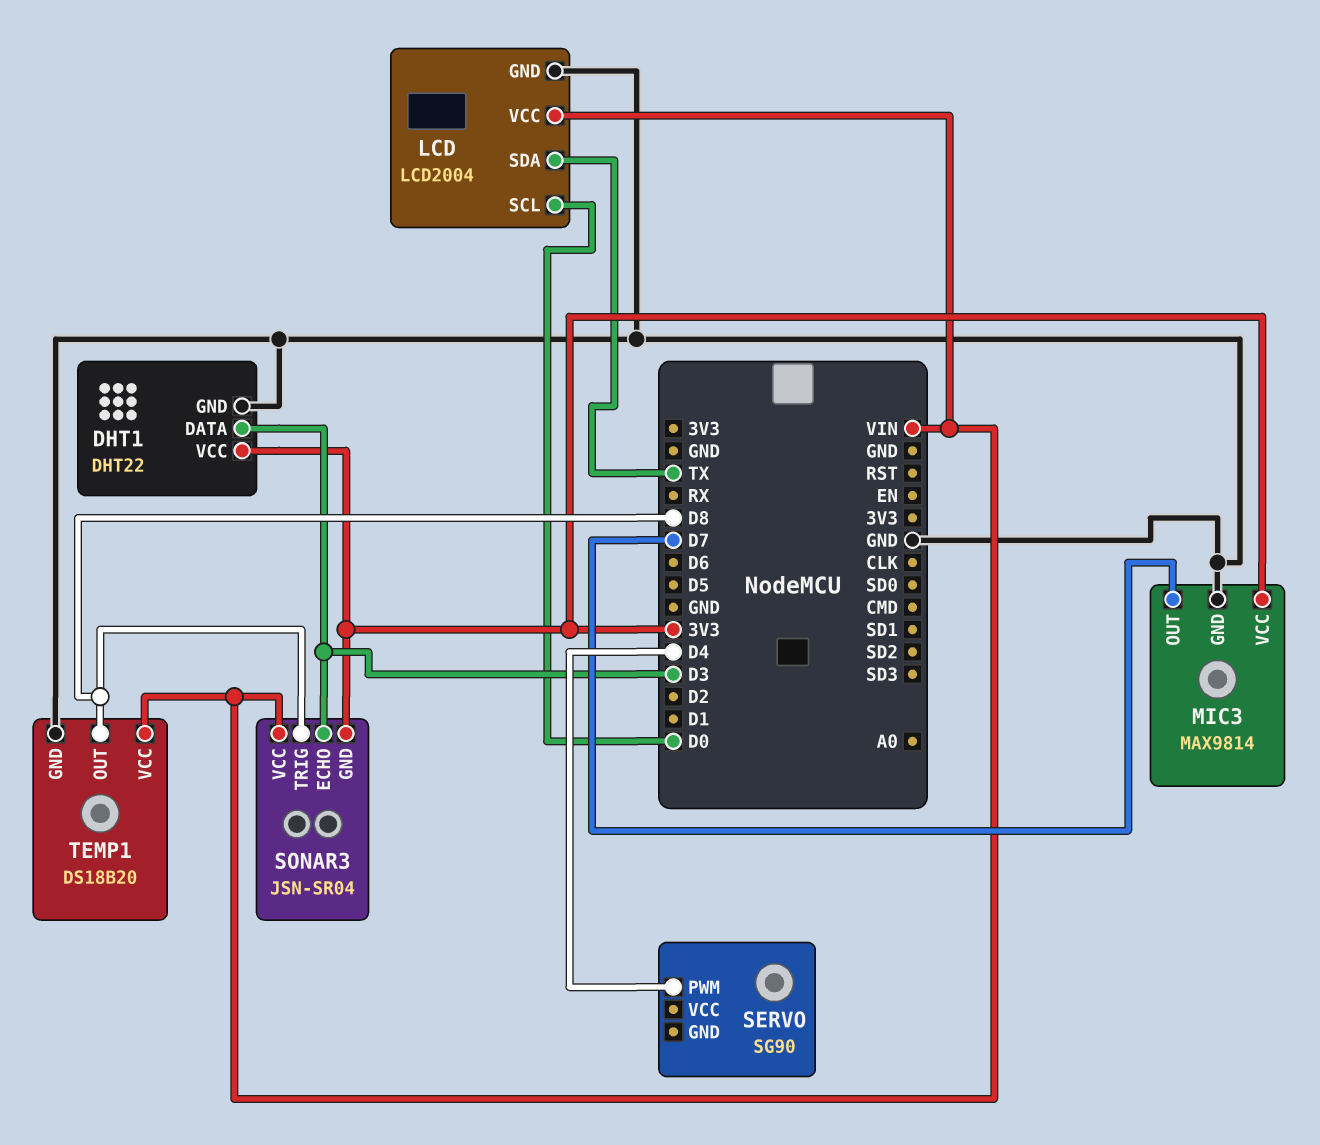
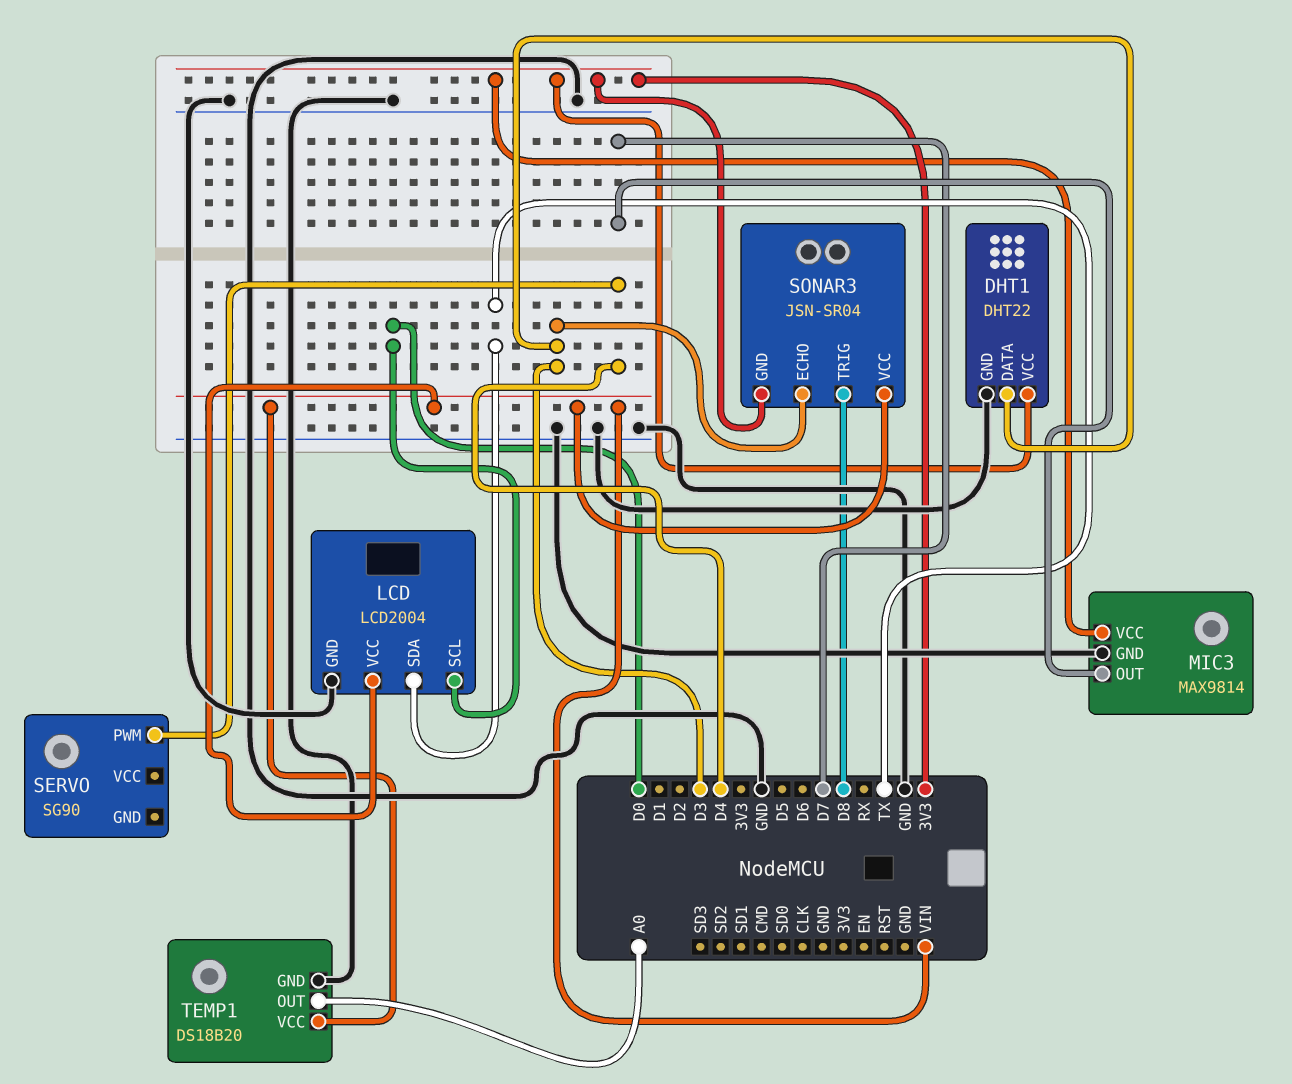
TEMP1 pin OUT: D8 -> A0

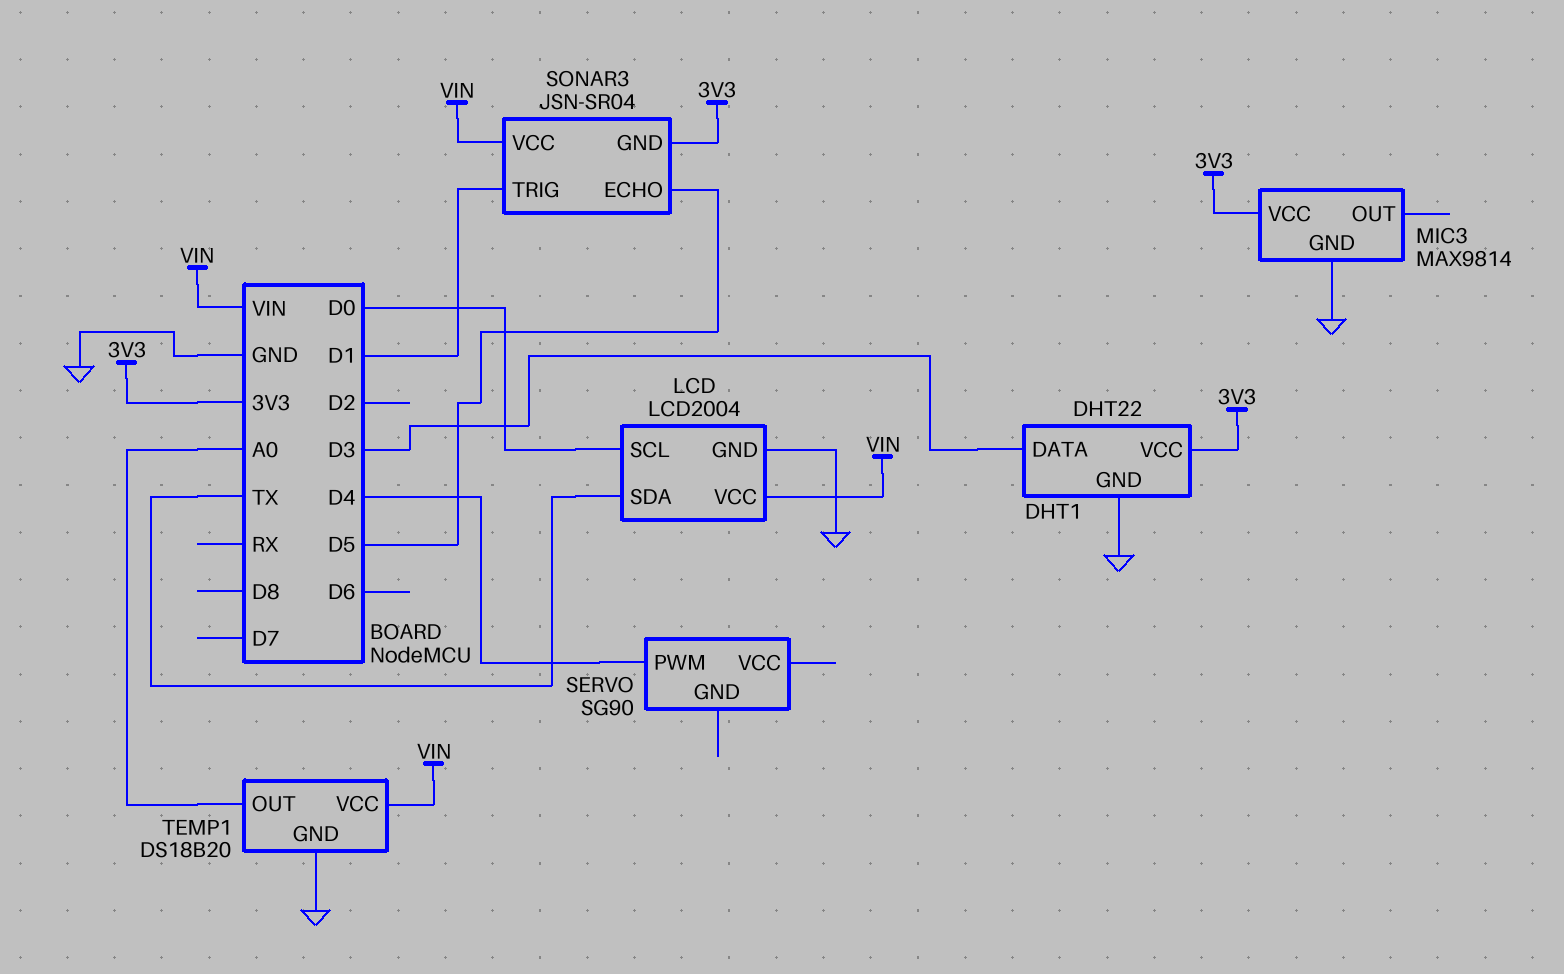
MIC3 pin OUT: D7 -> none
SONAR3 pin ECHO: D3 -> D5
SONAR3 pin TRIG: D8 -> D1

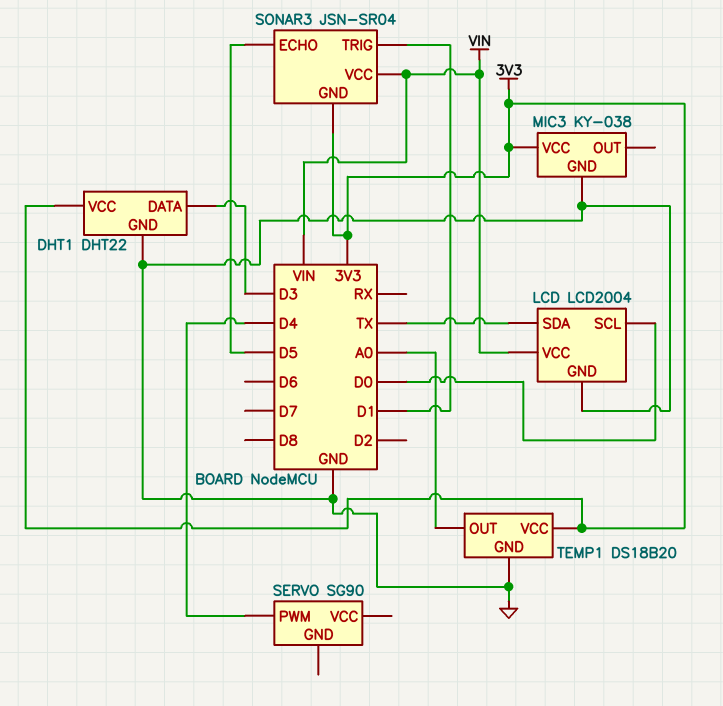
MIC3: MAX9814 -> KY-038
TEMP1 pin VCC: VIN -> 3V3

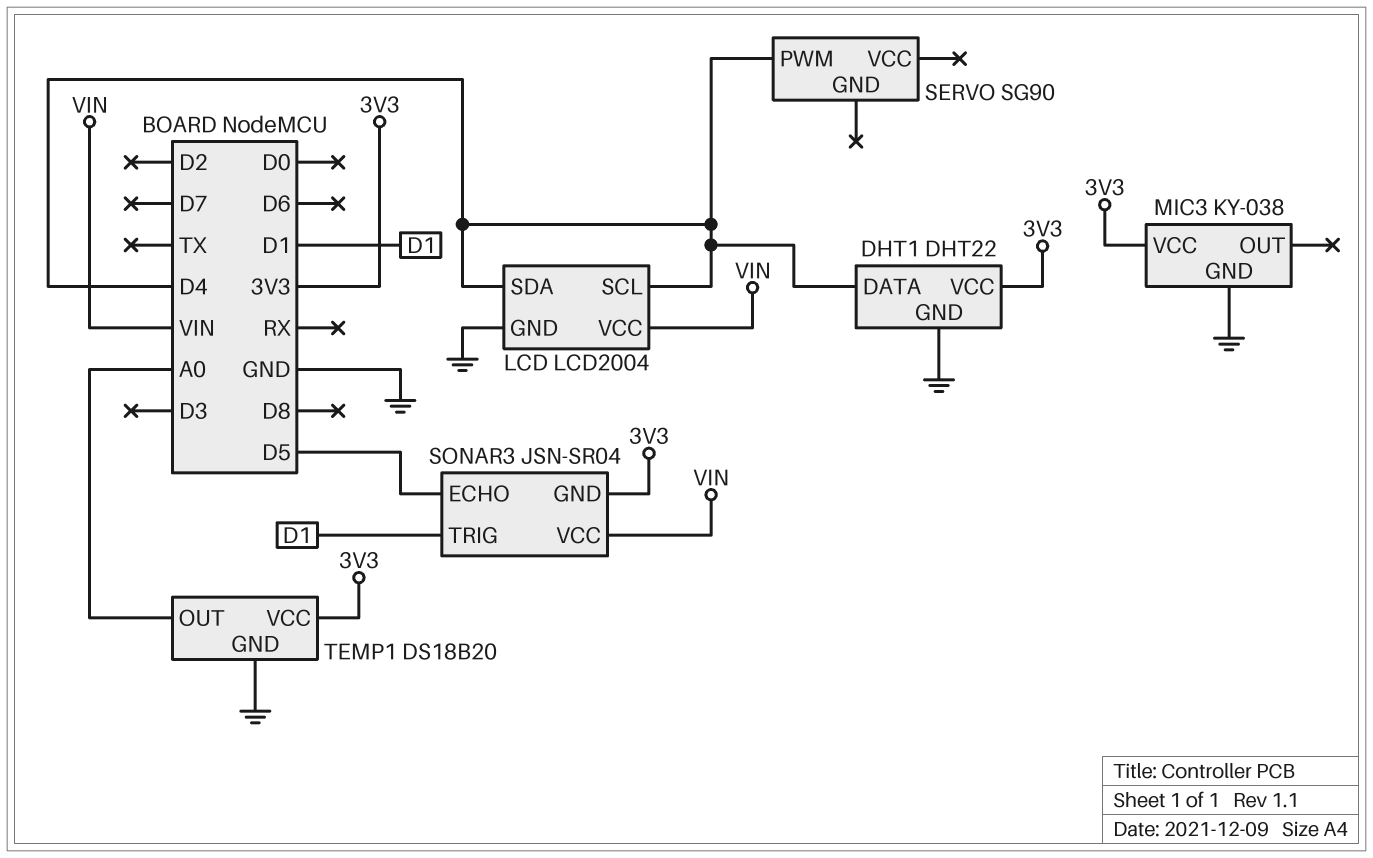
DHT1 pin DATA: D3 -> D4
LCD pin SCL: D0 -> D4
LCD pin SDA: TX -> D4

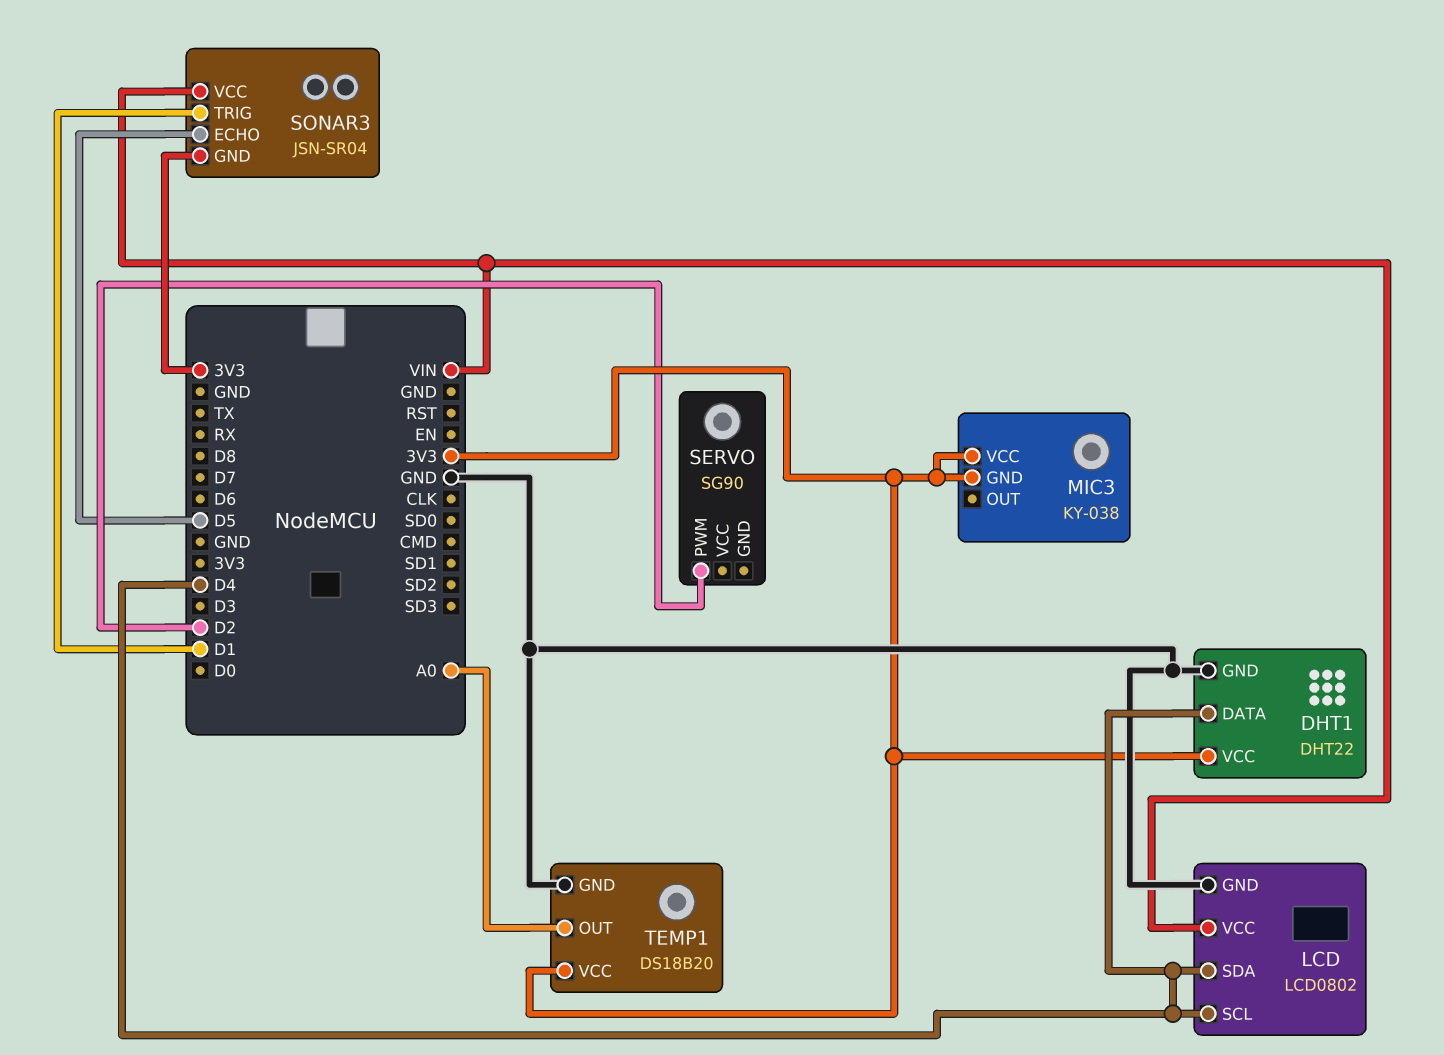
LCD: LCD2004 -> LCD0802
MIC3 pin GND: GND -> 3V3
SERVO pin PWM: D4 -> D2

